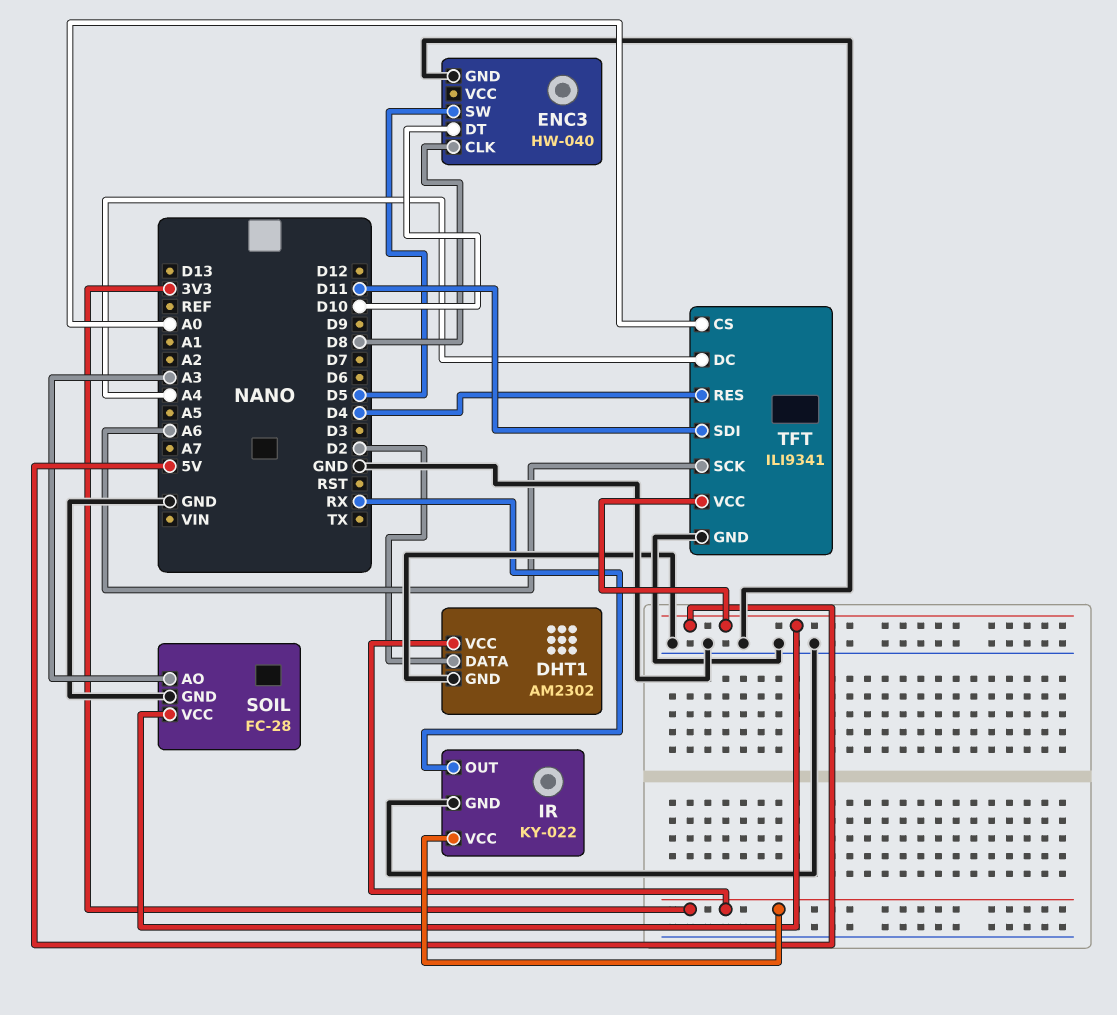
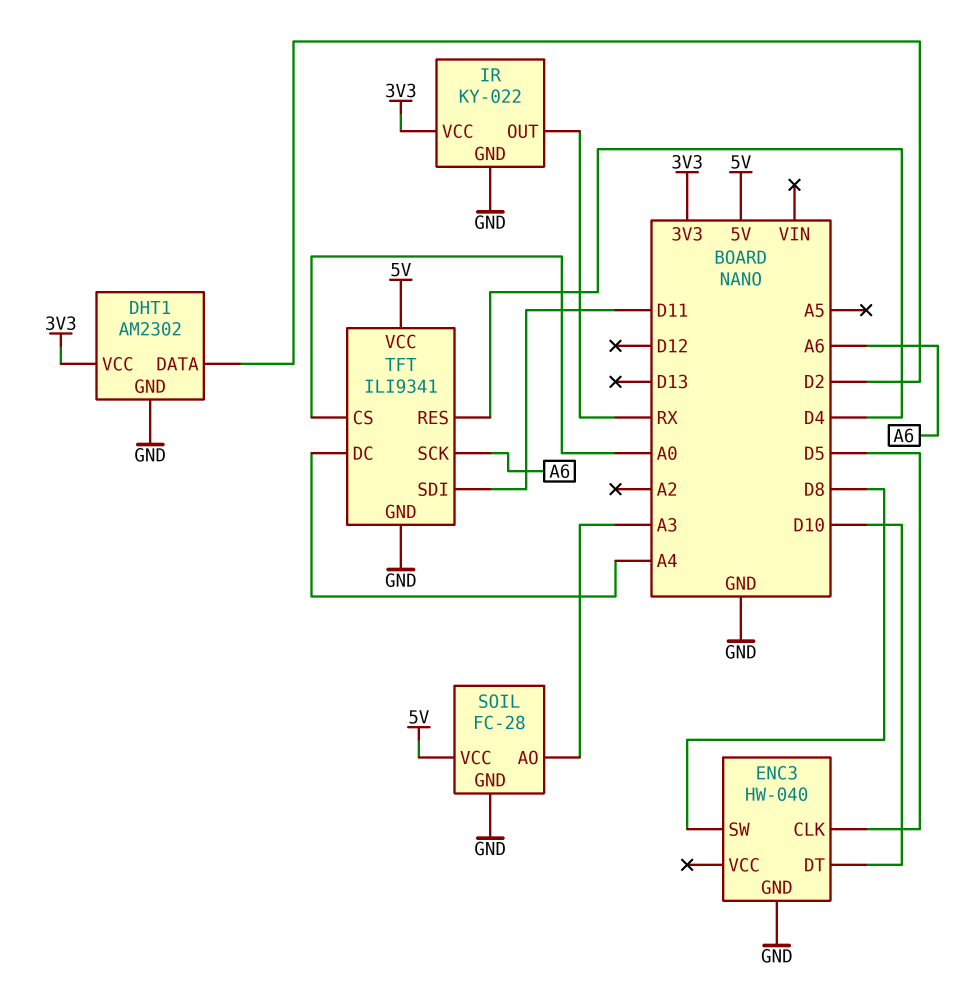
ENC3 pin CLK: D8 -> D5
ENC3 pin SW: D5 -> D8

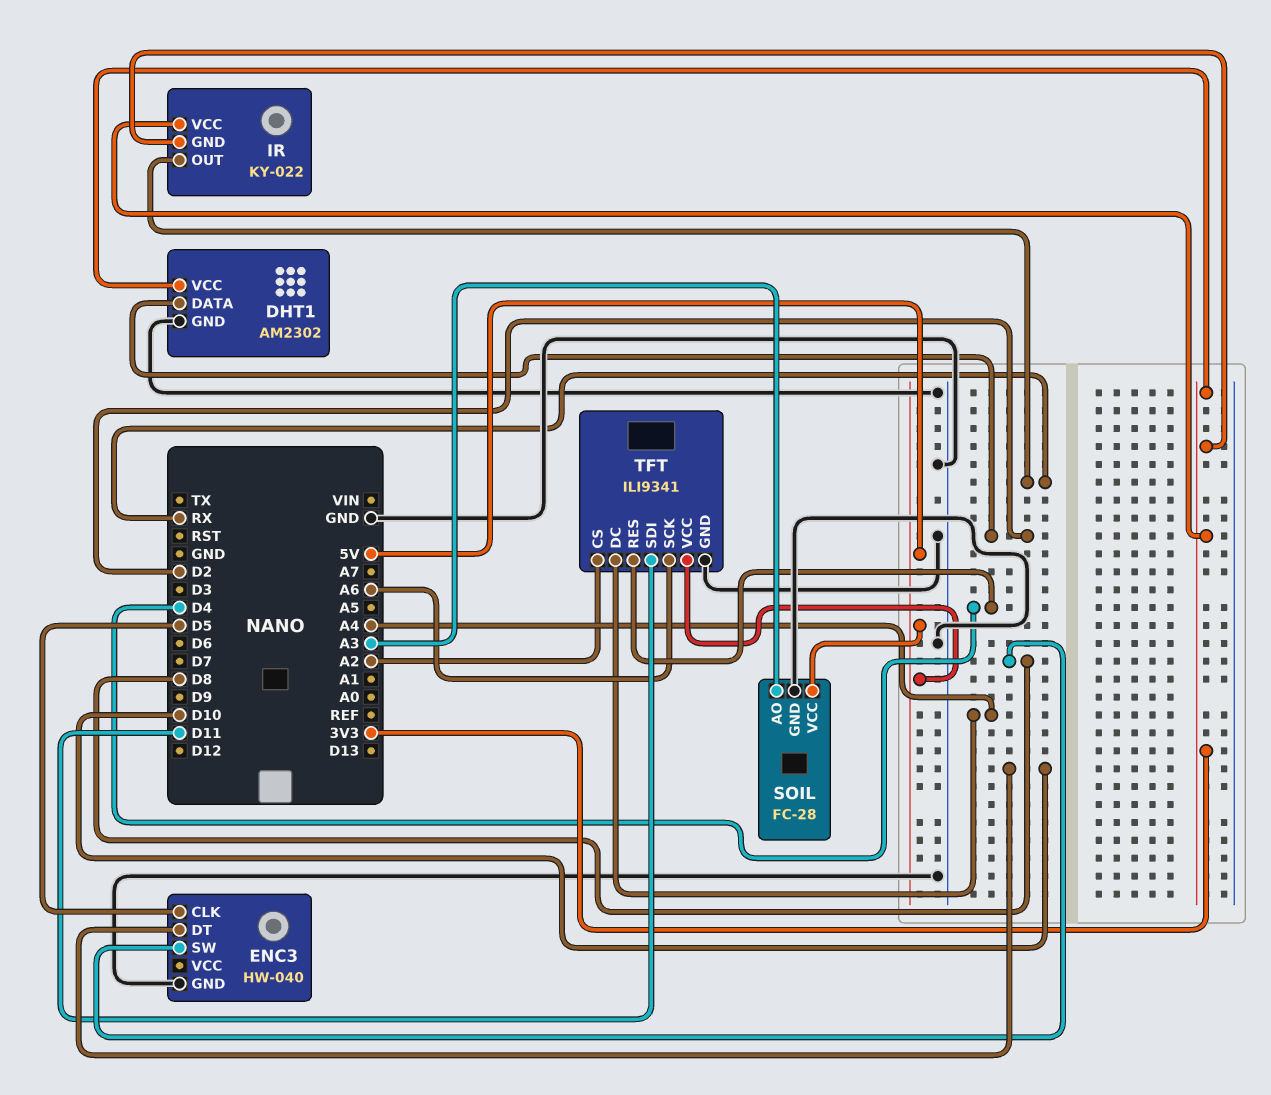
IR pin GND: GND -> 3V3
TFT pin CS: A0 -> A2

